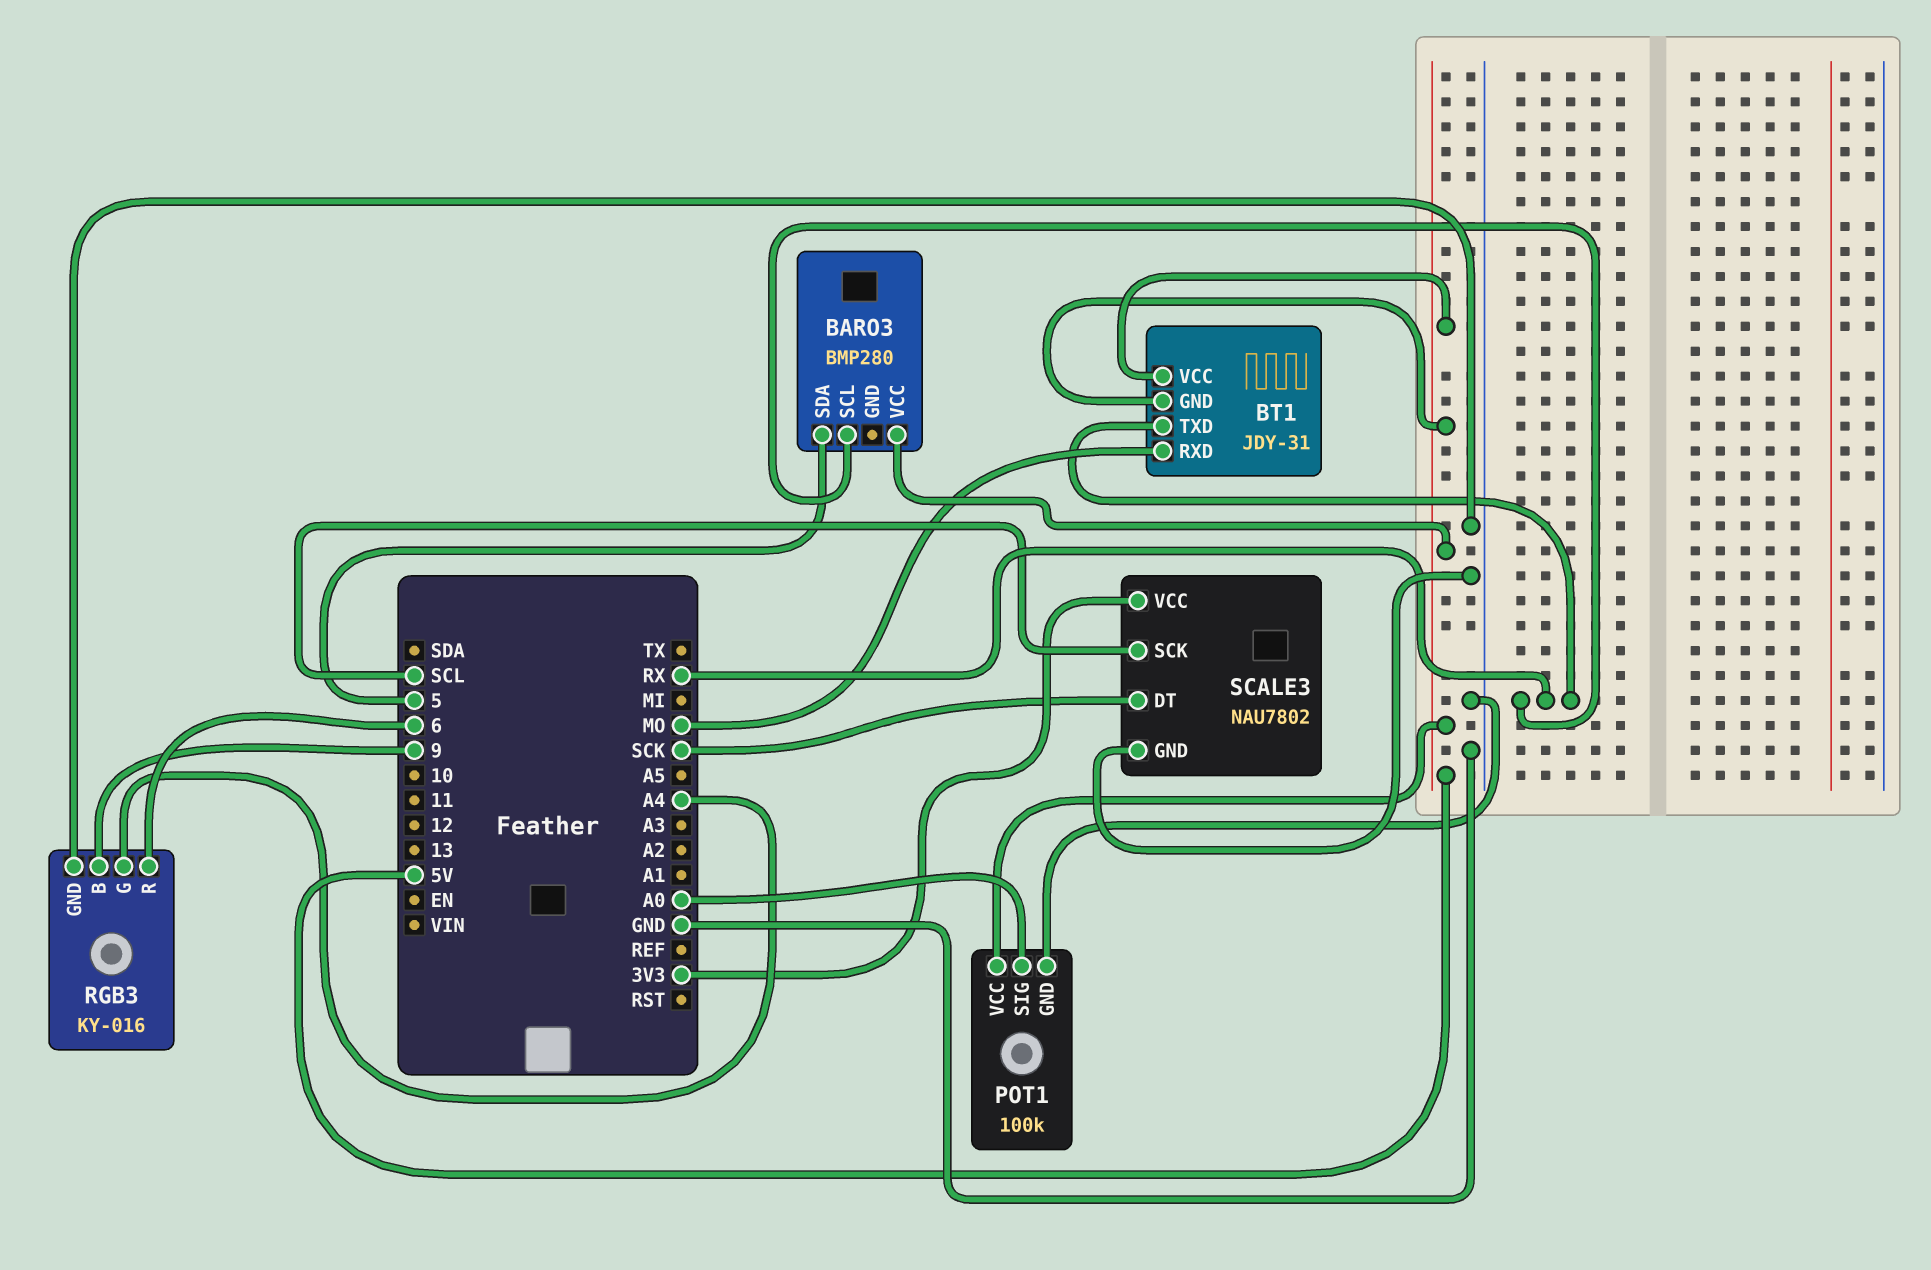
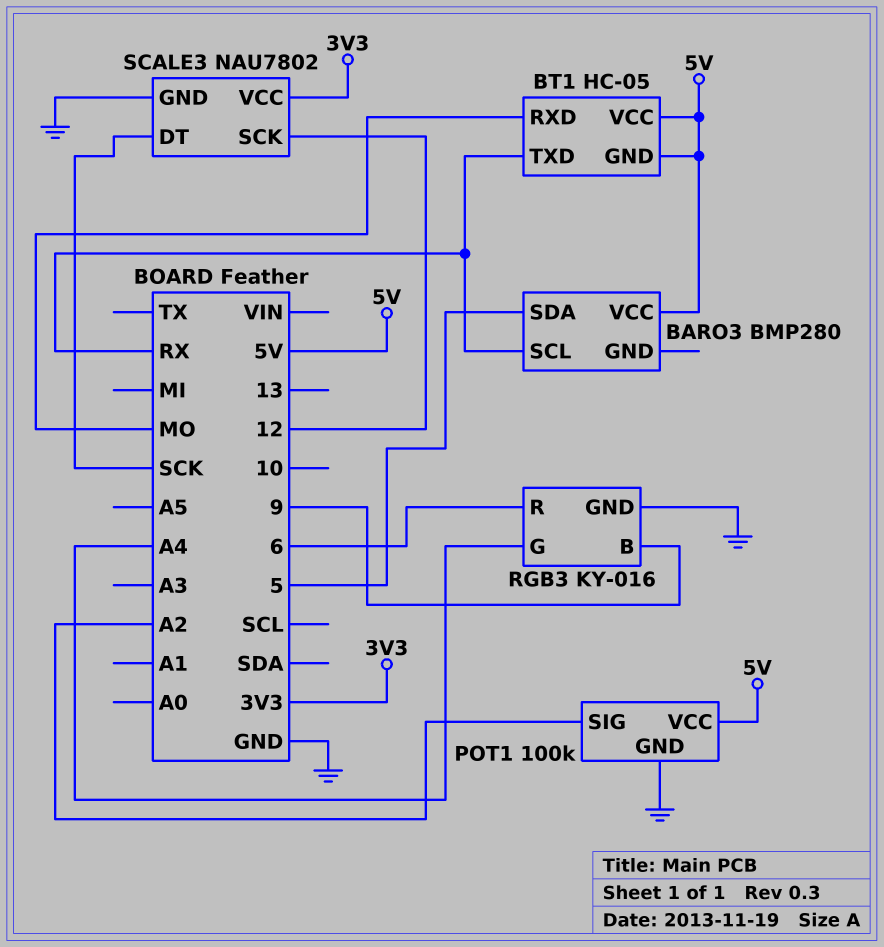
BT1: JDY-31 -> HC-05
POT1 pin SIG: A0 -> A2
SCALE3 pin SCK: SCL -> 12

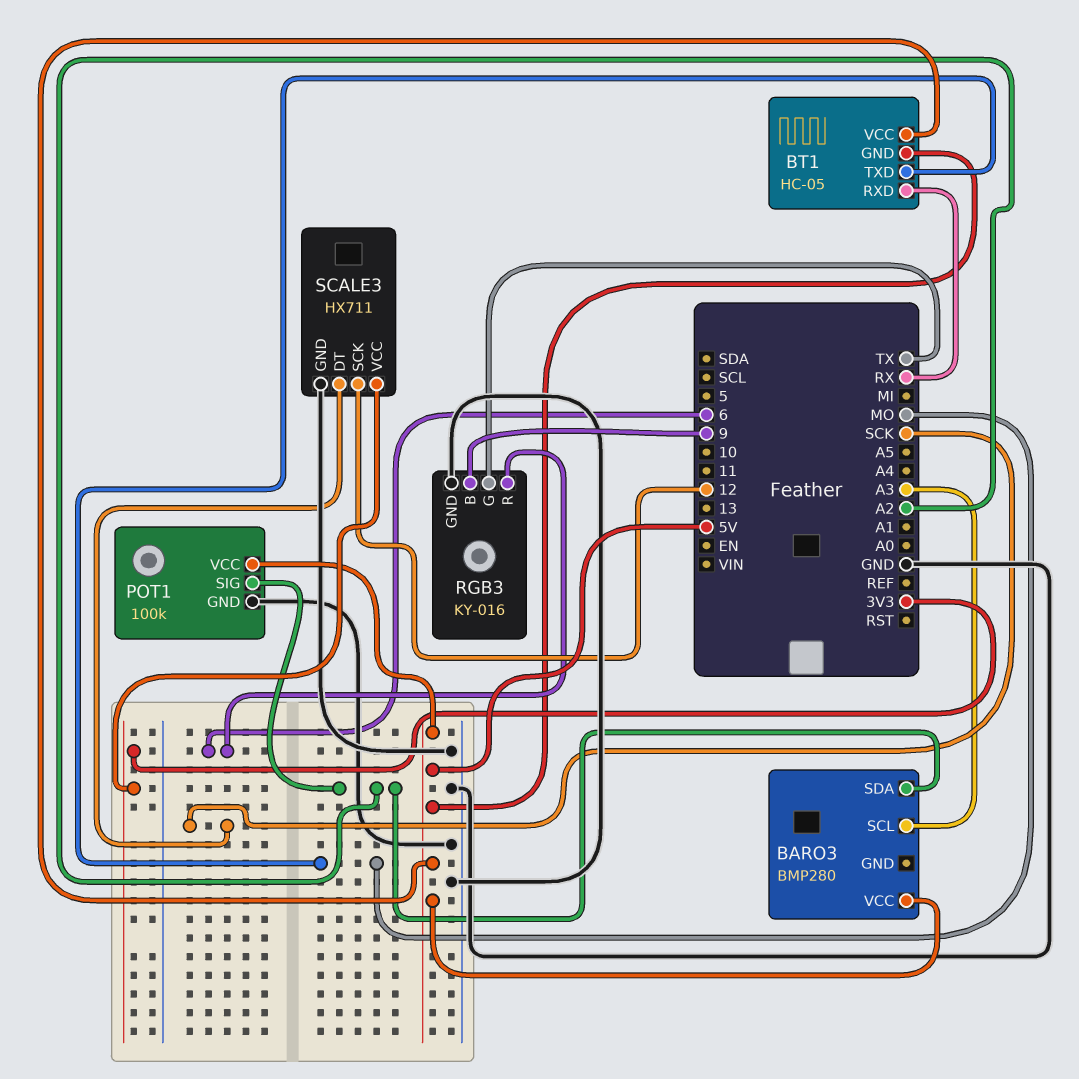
BARO3 pin SCL: RX -> A3
BARO3 pin SDA: 5 -> A2
BT1 pin RXD: MO -> RX
BT1 pin TXD: RX -> MO
RGB3 pin G: A4 -> TX
SCALE3: NAU7802 -> HX711

